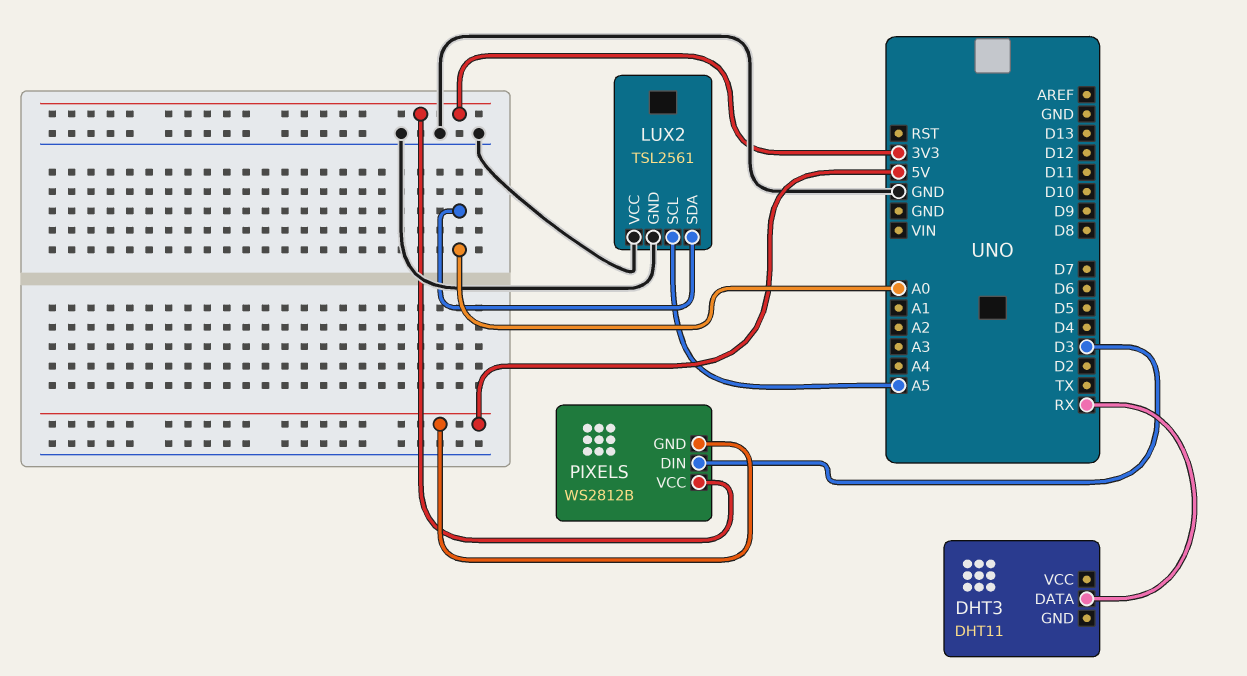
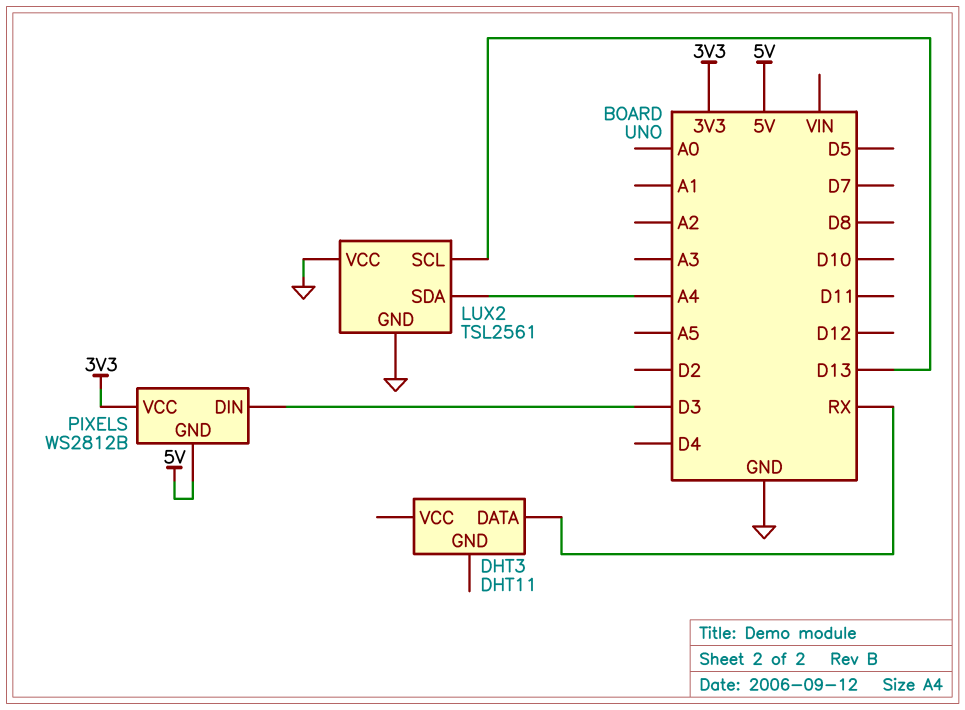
LUX2 pin SCL: A5 -> D13
LUX2 pin SDA: A0 -> A4

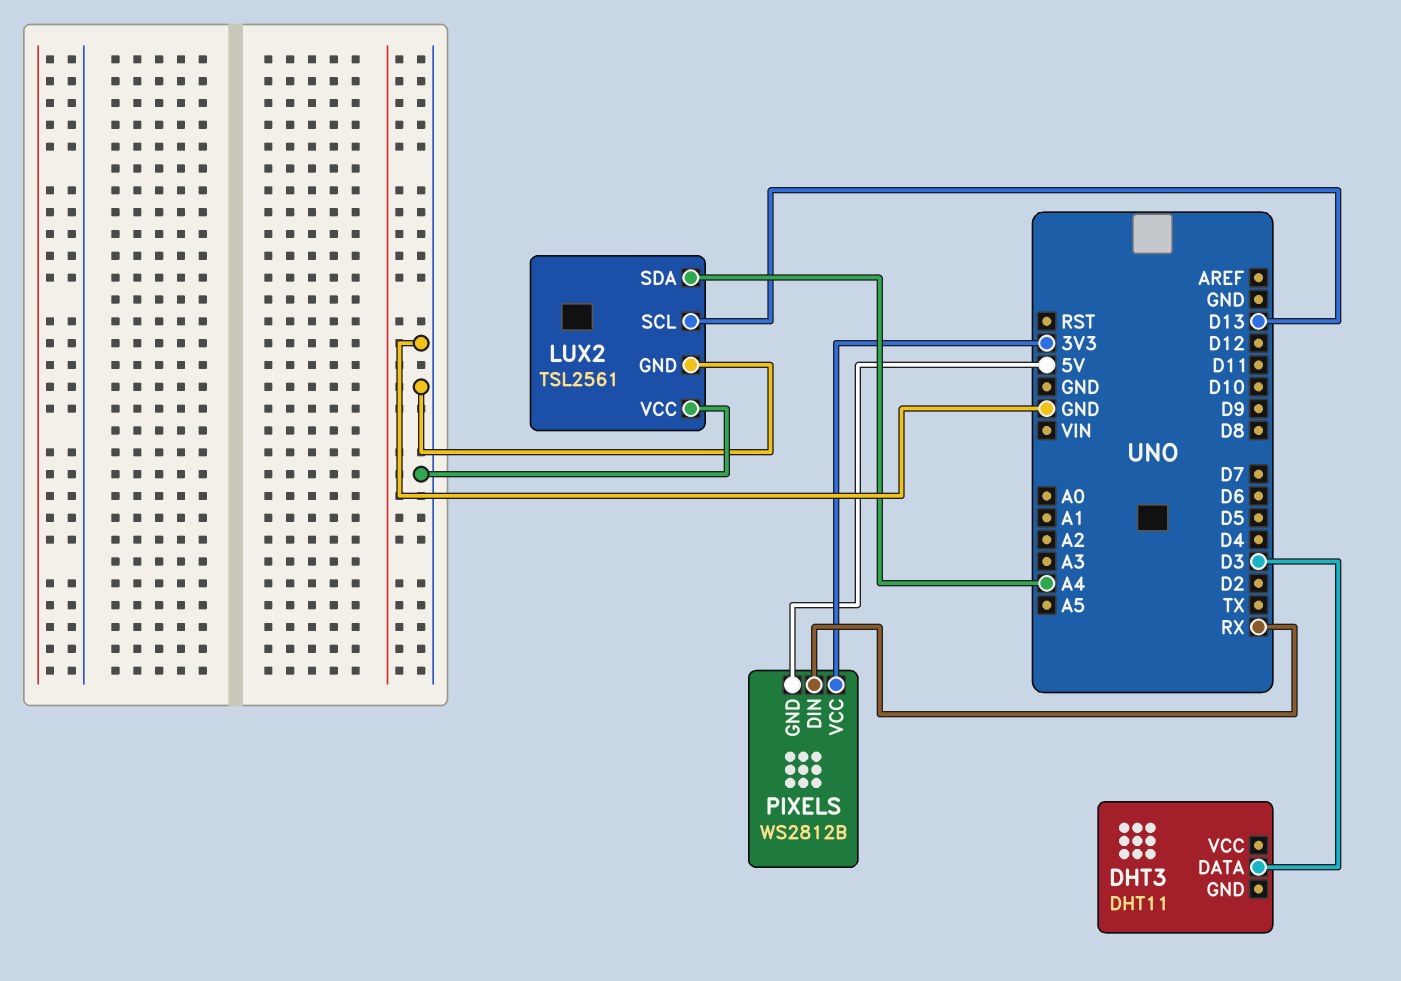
DHT3 pin DATA: RX -> D3
PIXELS pin DIN: D3 -> RX

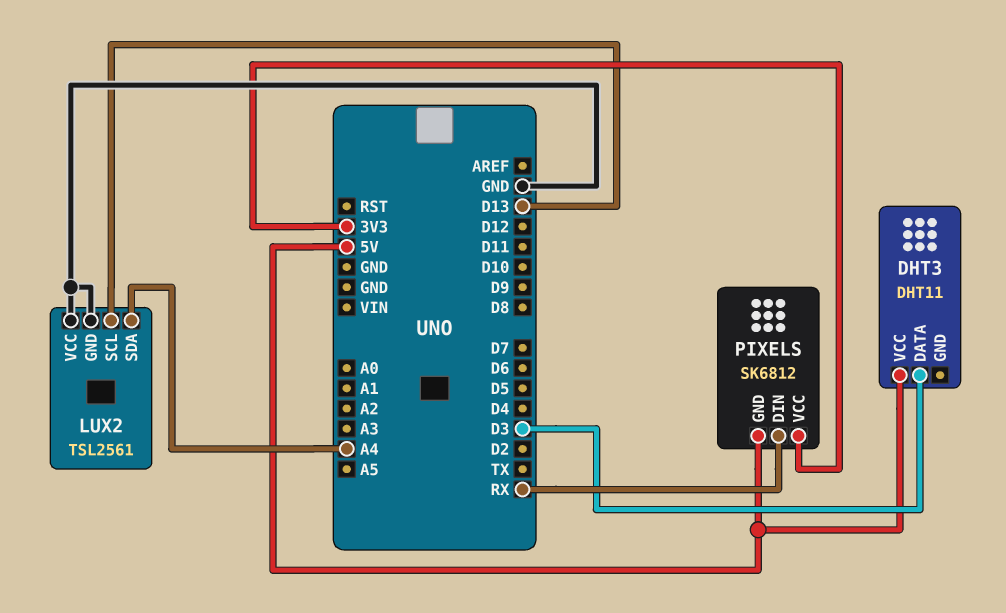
DHT3 pin VCC: none -> 5V
PIXELS: WS2812B -> SK6812

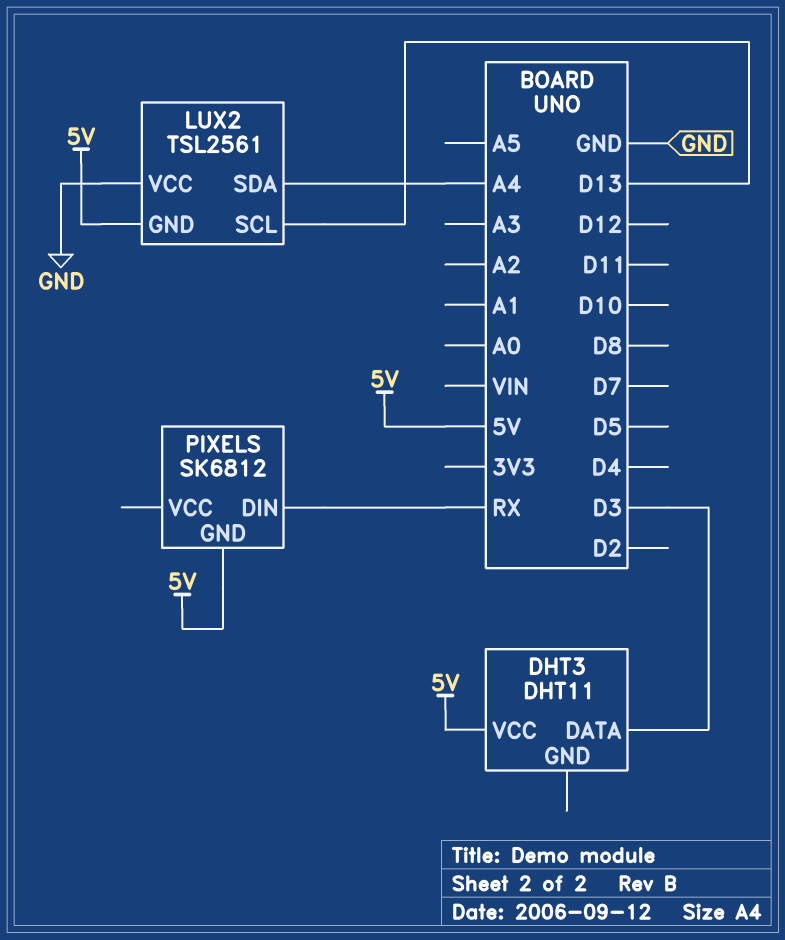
LUX2 pin GND: GND -> 5V
PIXELS pin VCC: 3V3 -> none

